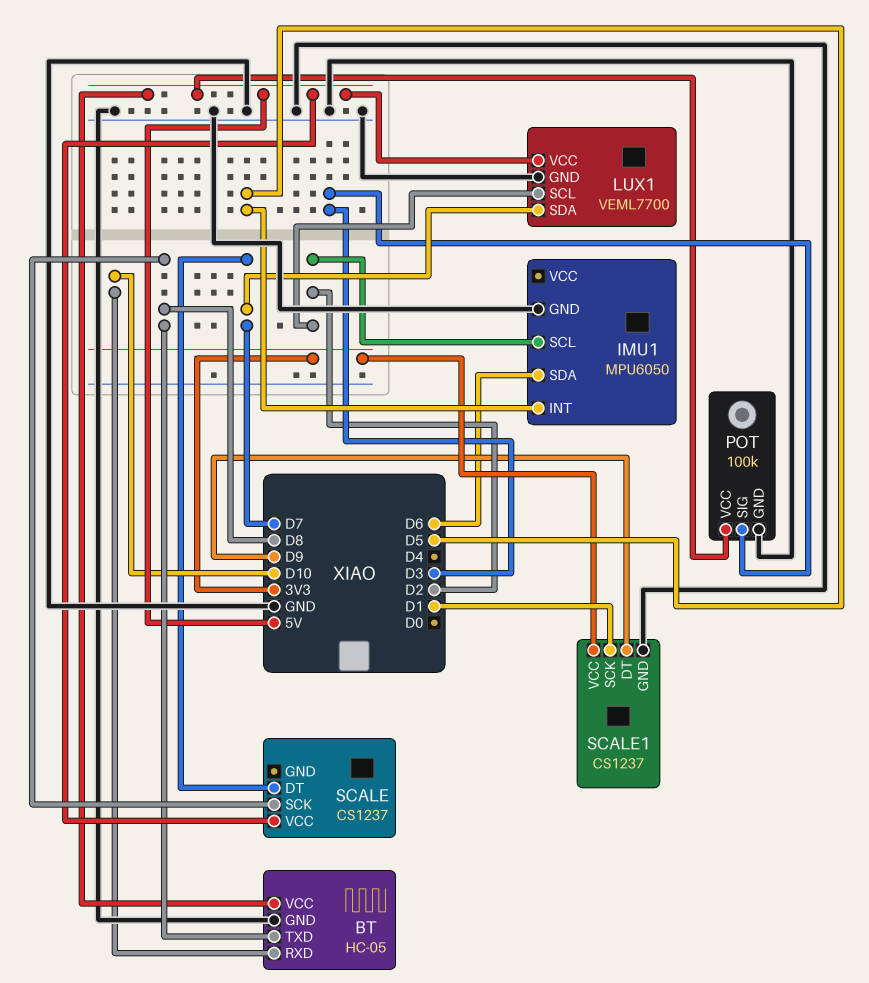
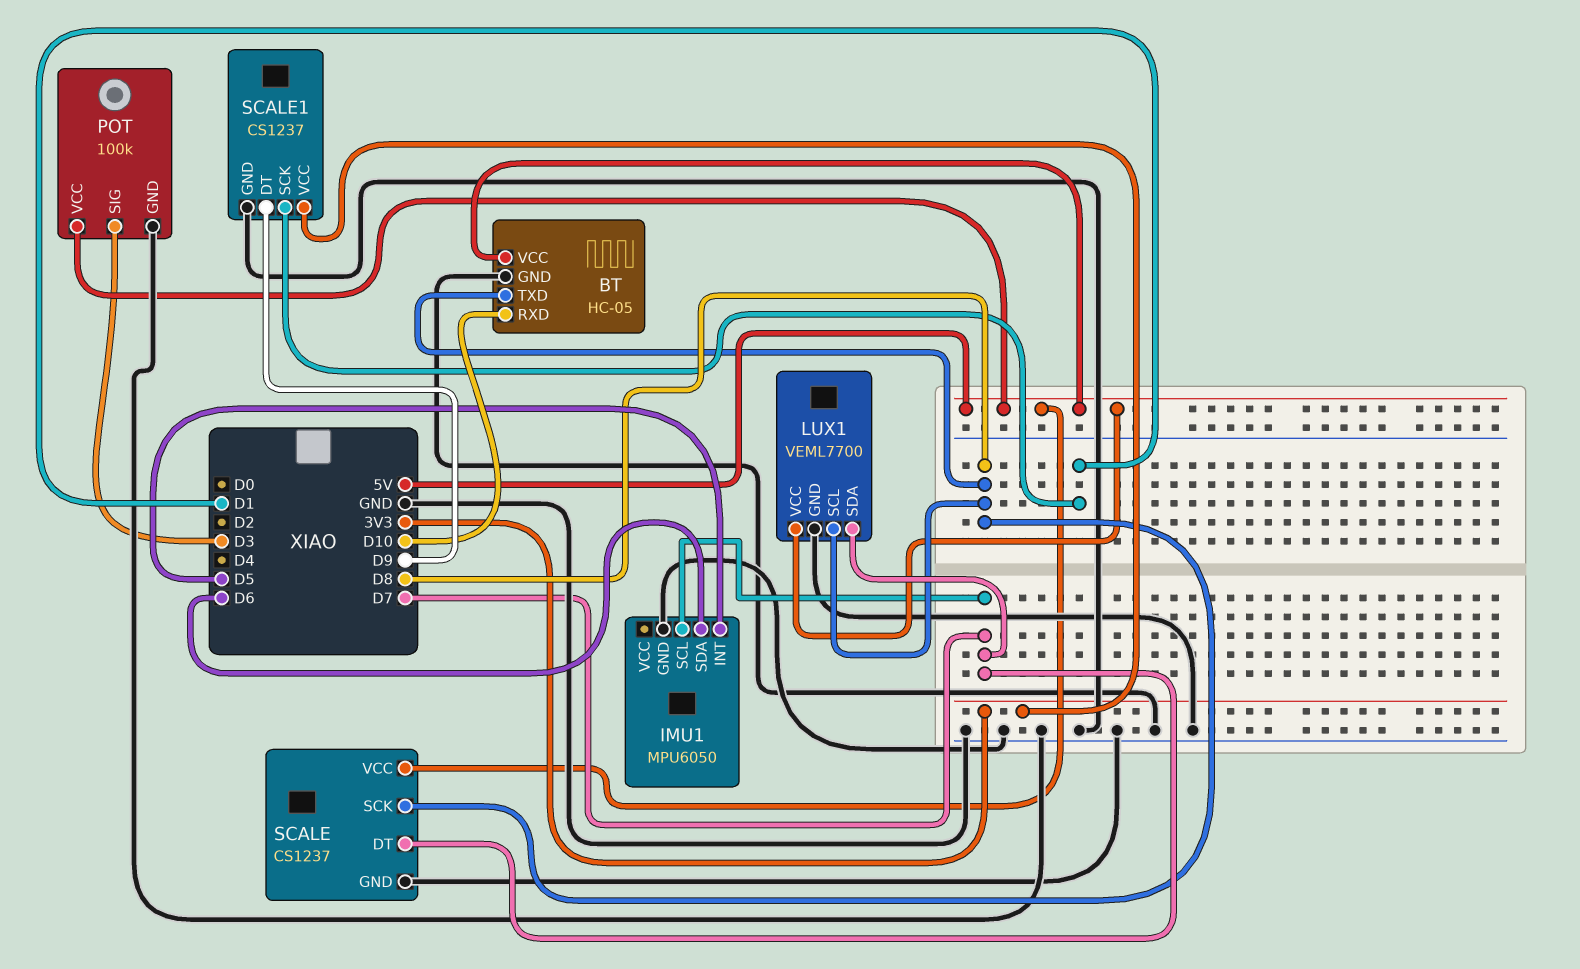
IMU1 pin SCL: D2 -> D7
LUX1 pin SCL: D2 -> D8
SCALE pin GND: none -> GND

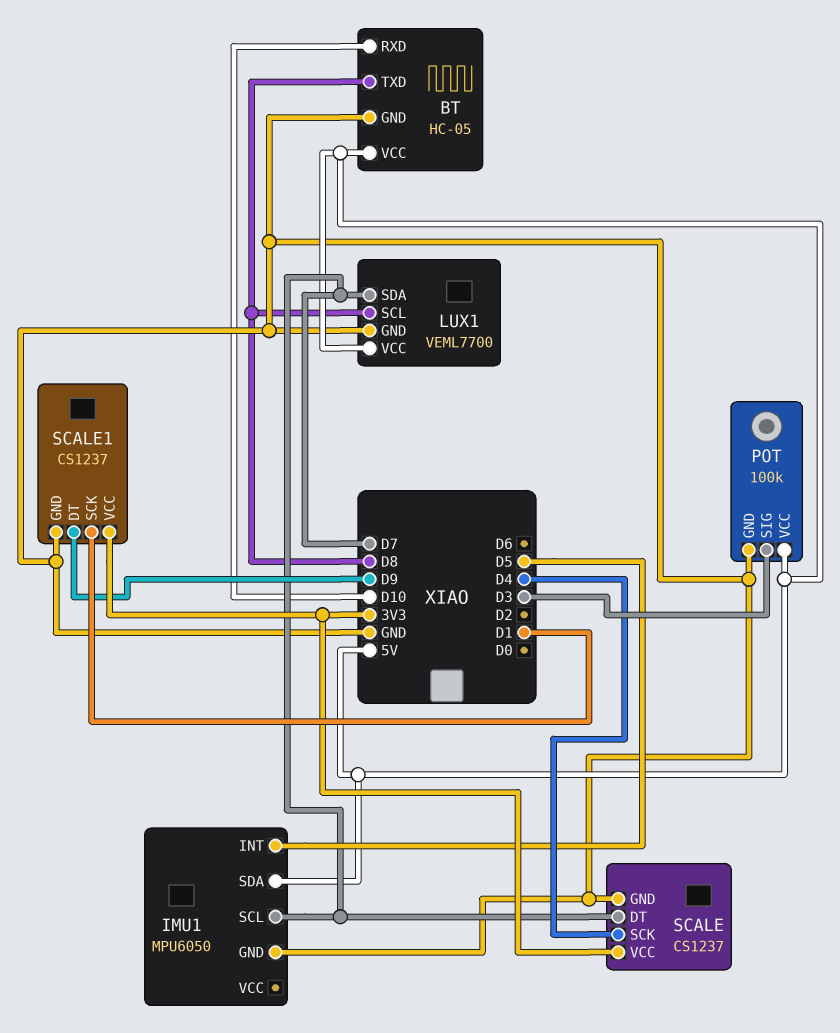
IMU1 pin SDA: D6 -> 5V
SCALE pin SCK: D8 -> D4
SCALE pin VCC: 5V -> 3V3

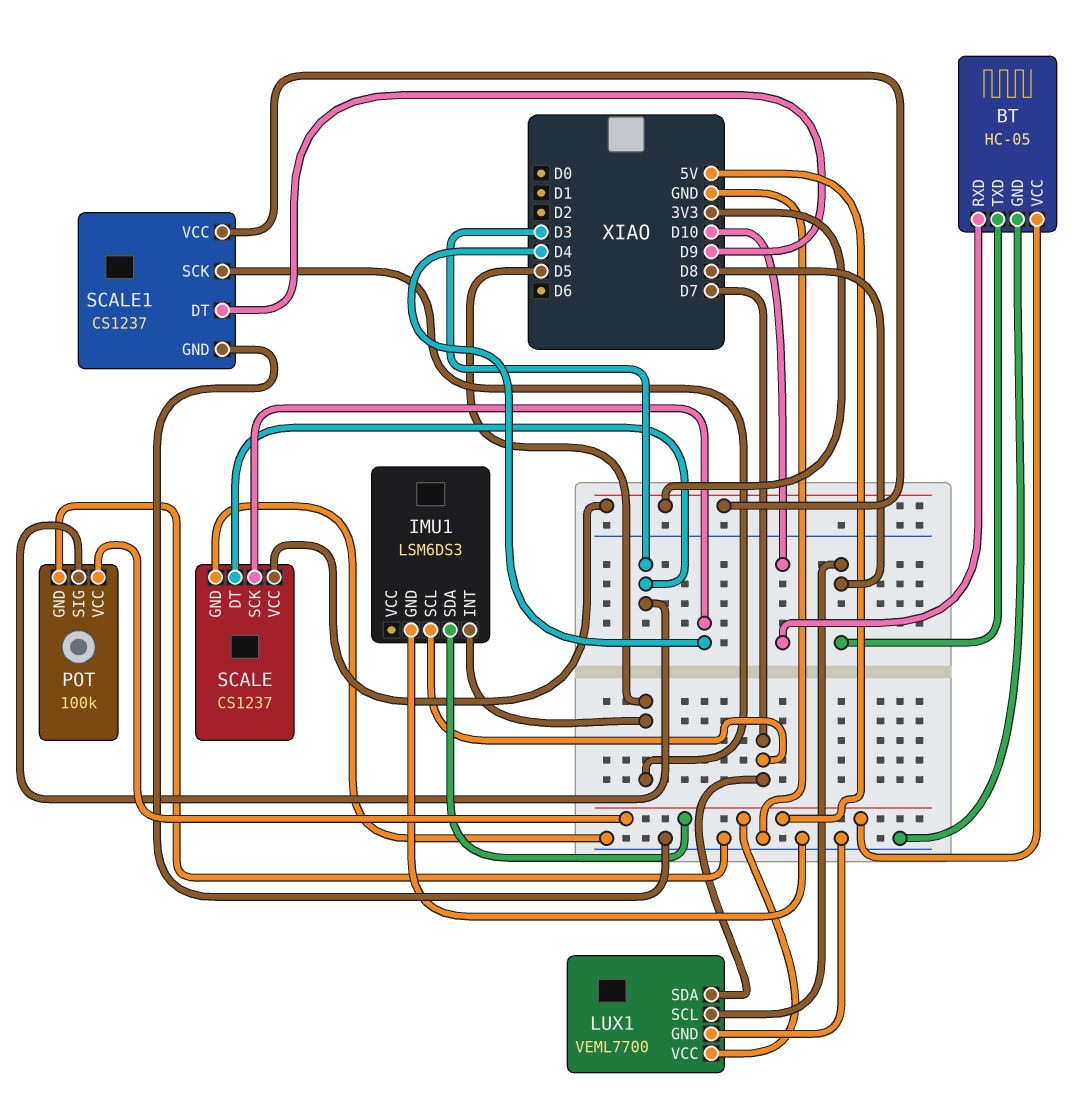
IMU1: MPU6050 -> LSM6DS3
SCALE pin DT: D7 -> D3
SCALE1 pin SCK: D1 -> D5

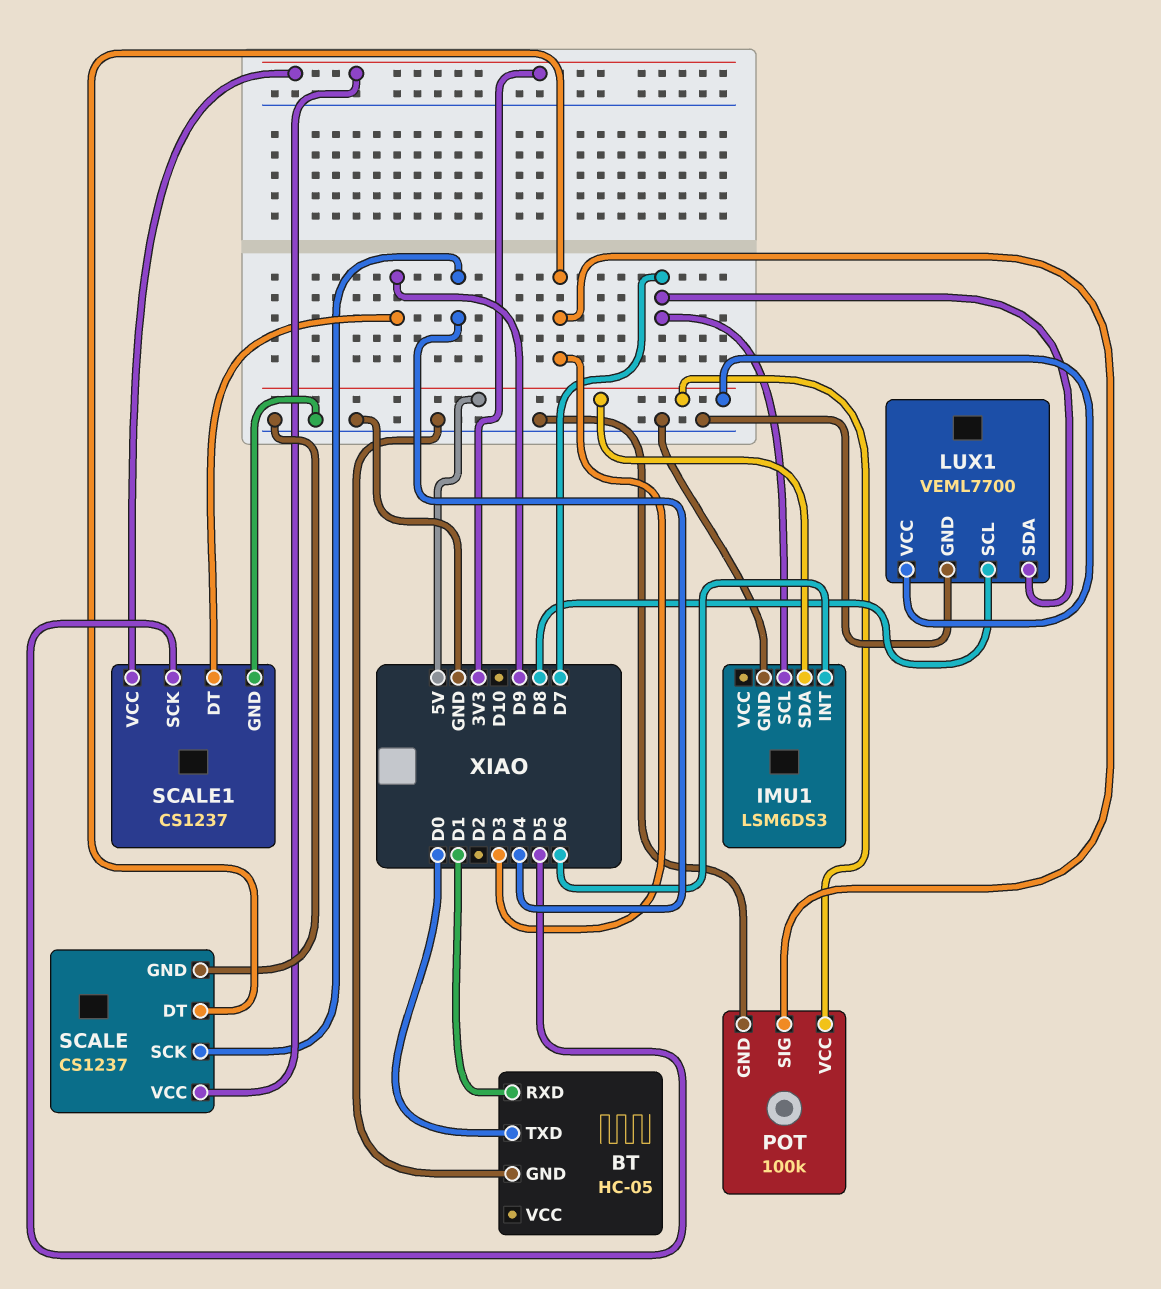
BT pin RXD: D10 -> D1
BT pin TXD: D8 -> D0
BT pin VCC: 5V -> none
IMU1 pin INT: D5 -> D6

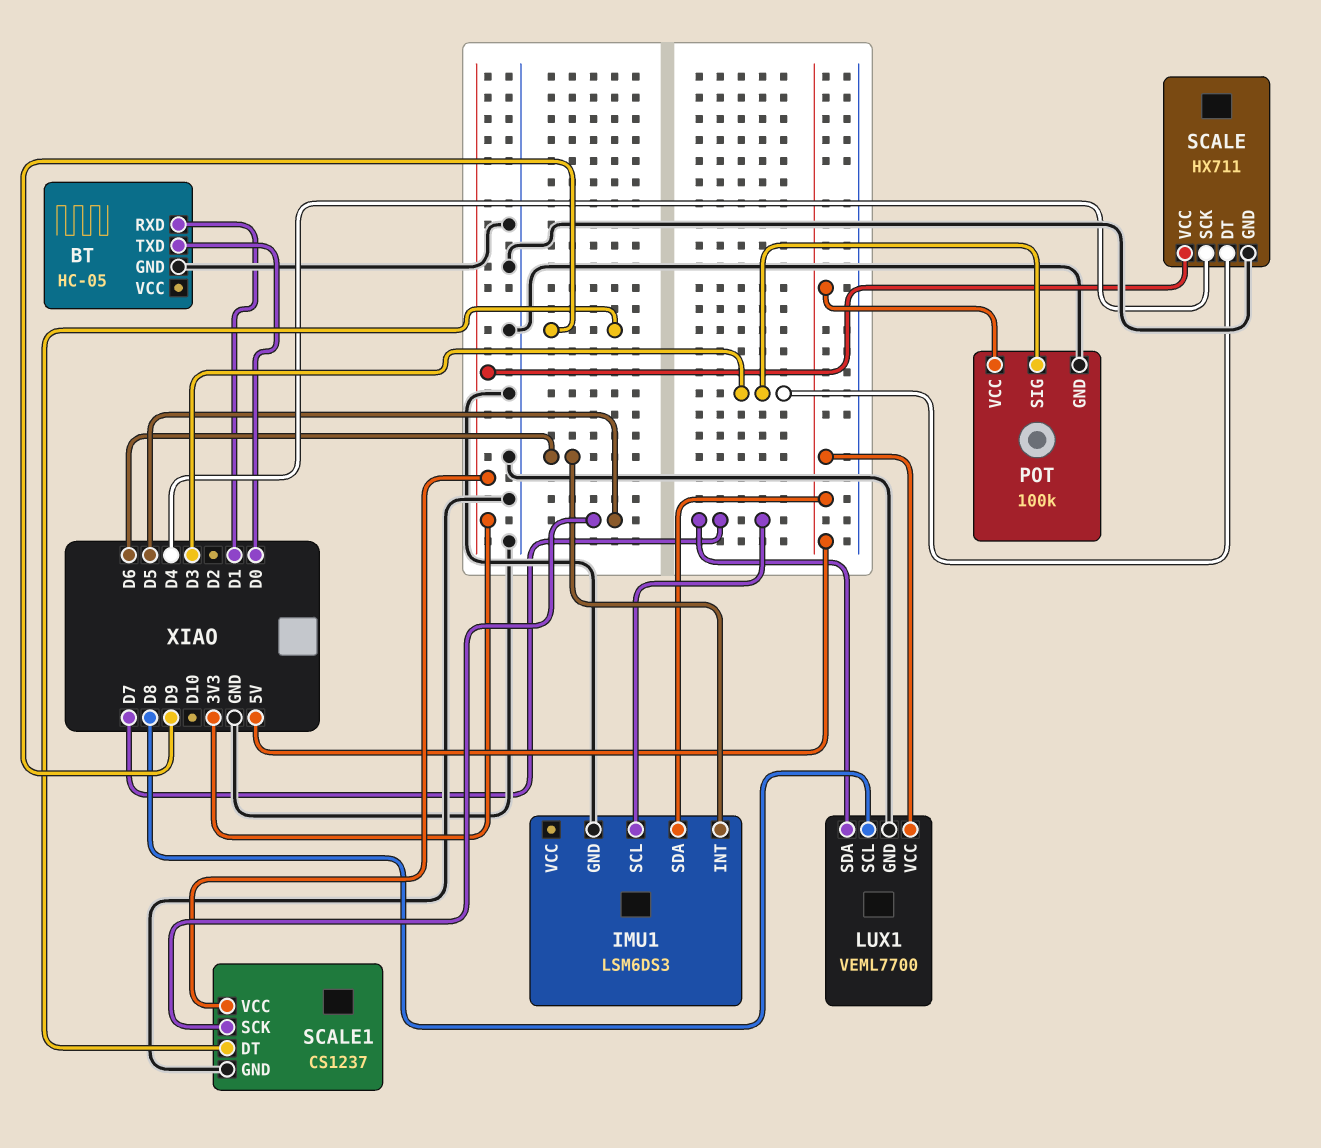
SCALE: CS1237 -> HX711

